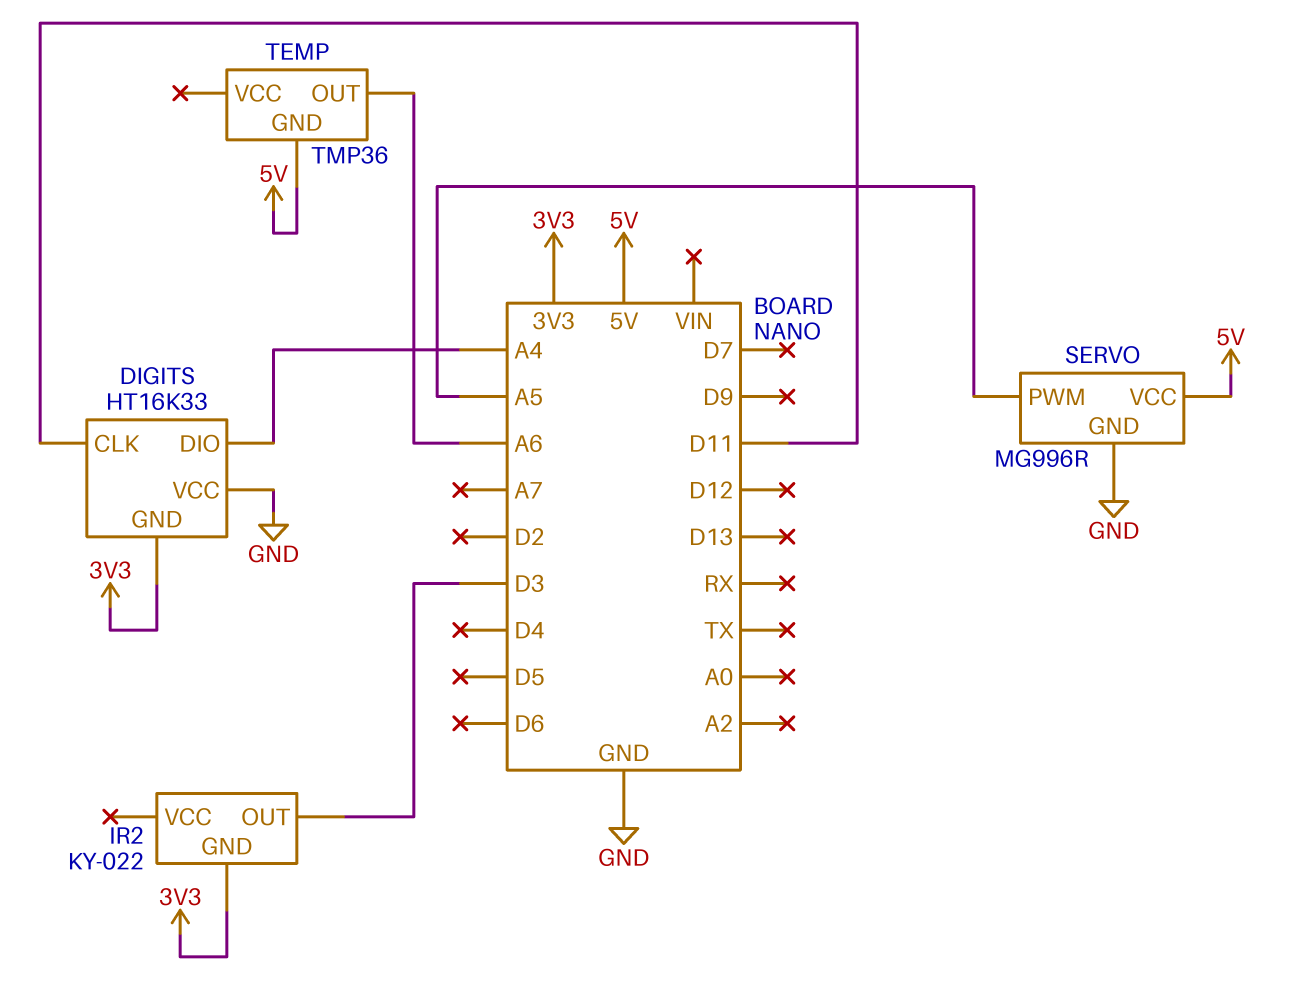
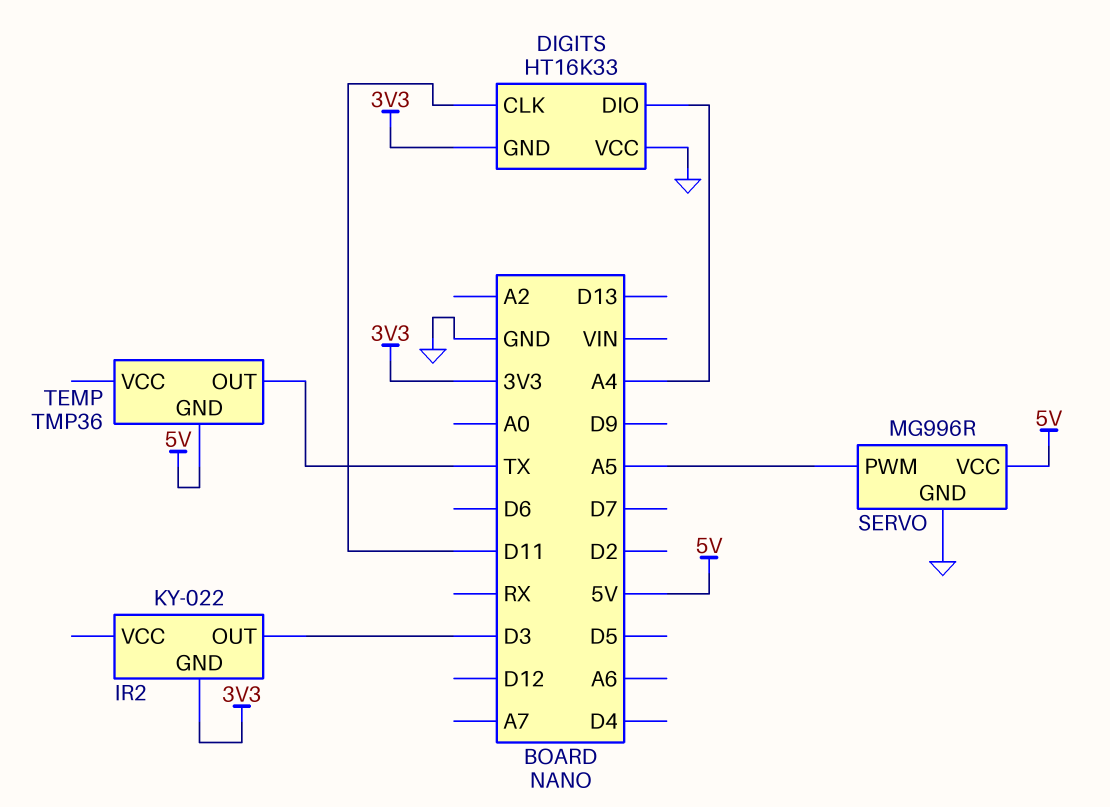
TEMP pin OUT: A6 -> TX

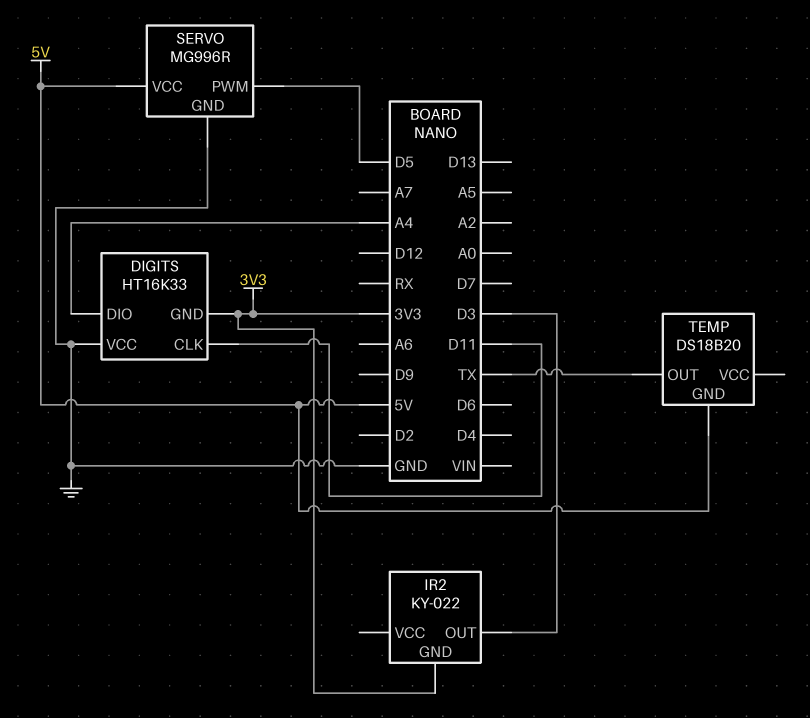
SERVO pin PWM: A5 -> D5
TEMP: TMP36 -> DS18B20

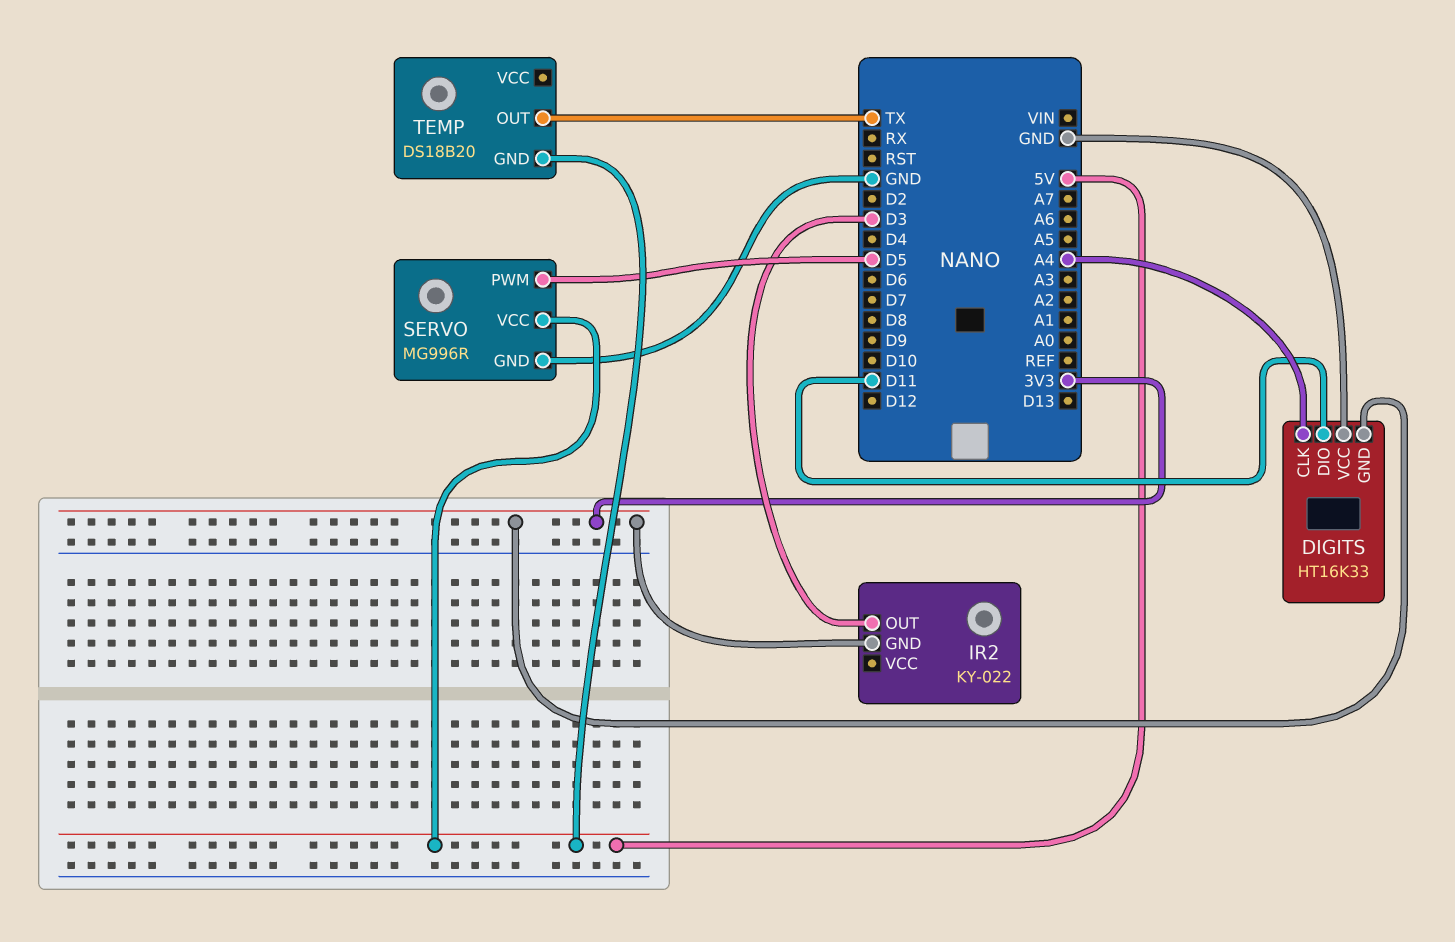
DIGITS pin CLK: D11 -> A4
DIGITS pin DIO: A4 -> D11

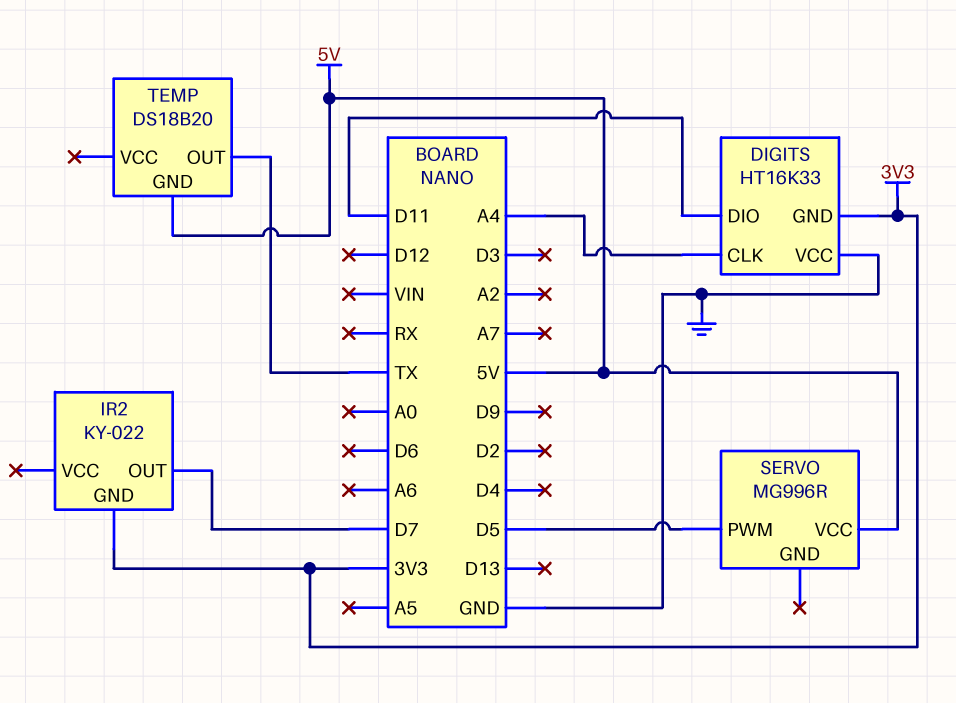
IR2 pin OUT: D3 -> D7
SERVO pin GND: GND -> none

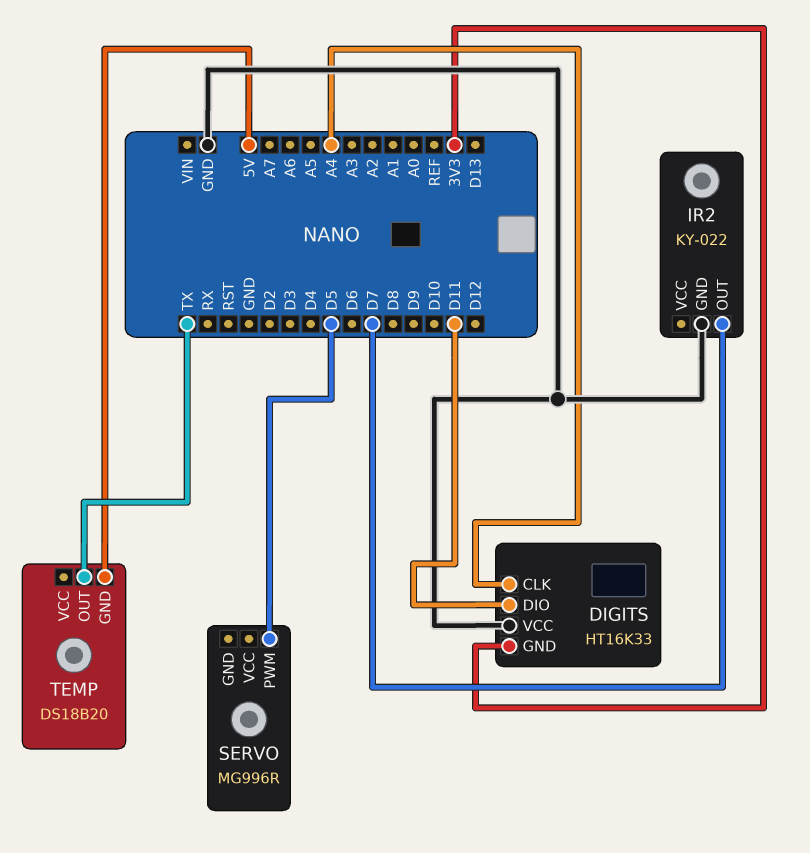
IR2 pin GND: 3V3 -> GND
SERVO pin VCC: 5V -> none

